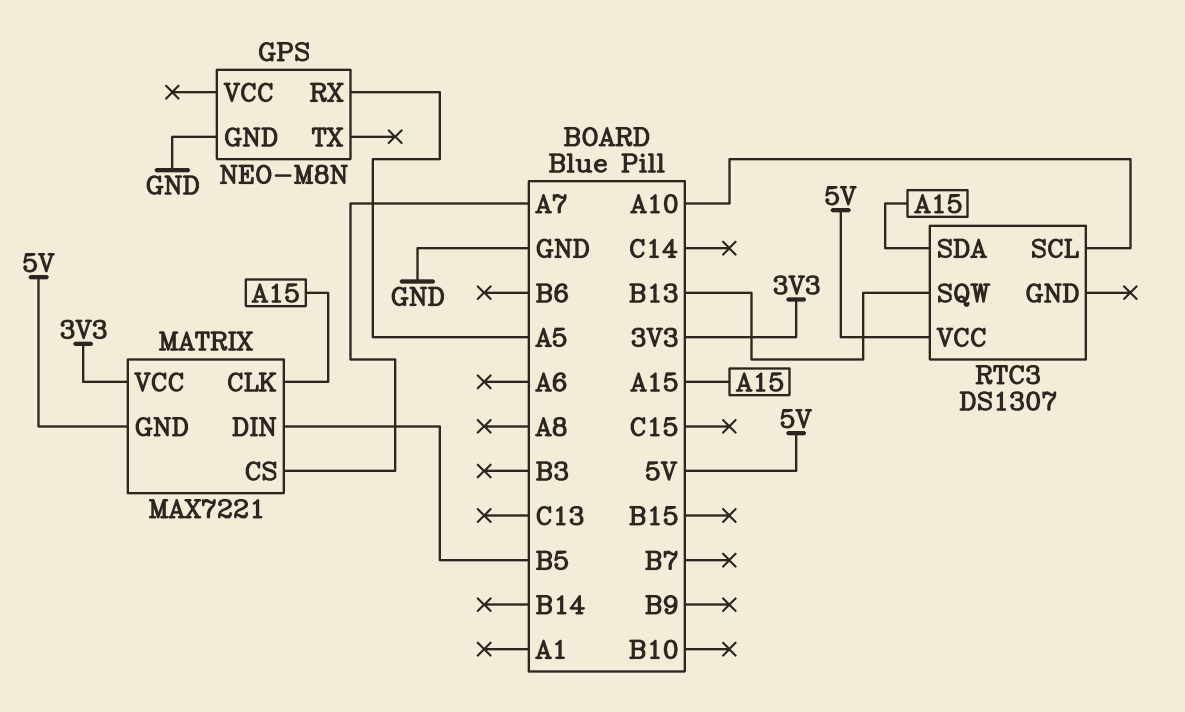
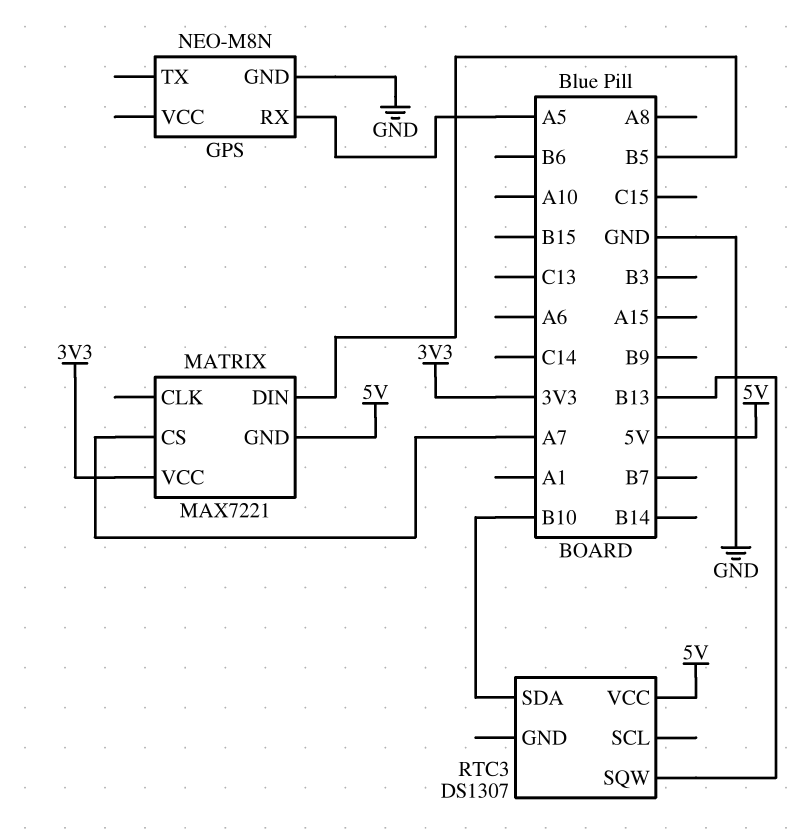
MATRIX pin CLK: A15 -> none
RTC3 pin SCL: A10 -> none
RTC3 pin SDA: A15 -> B10

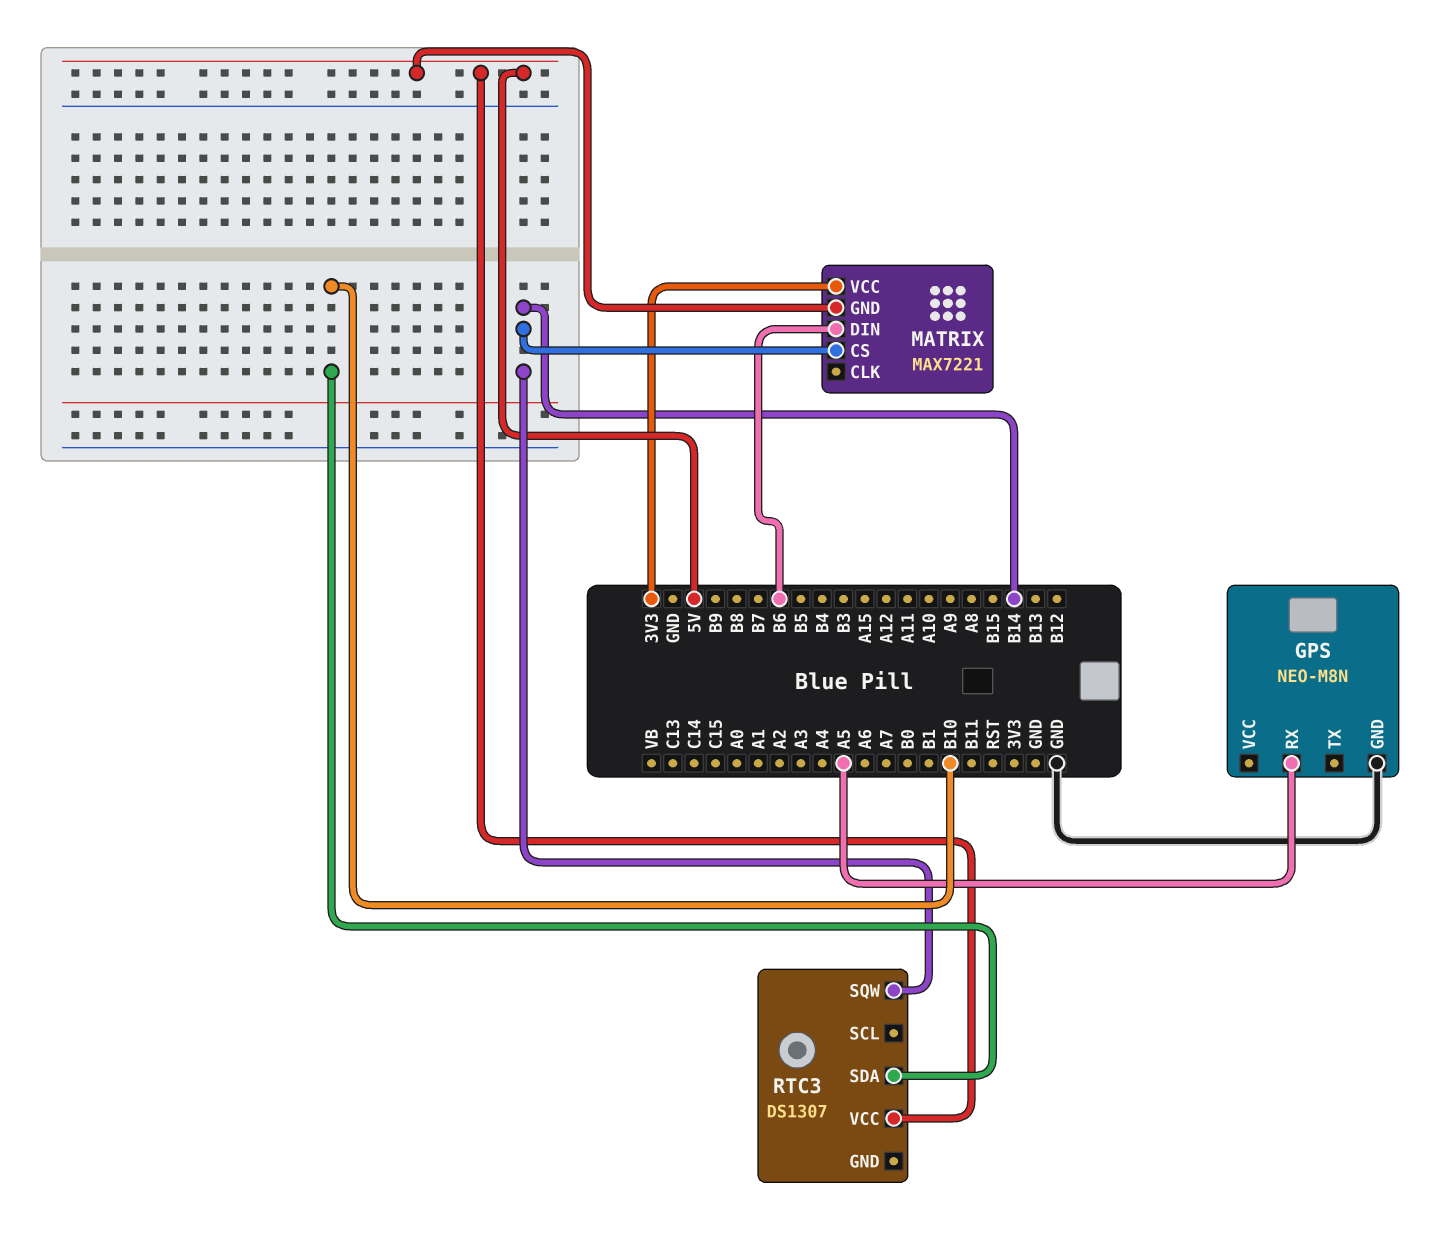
MATRIX pin CS: A7 -> B14
MATRIX pin DIN: B5 -> B6
RTC3 pin SQW: B13 -> B14

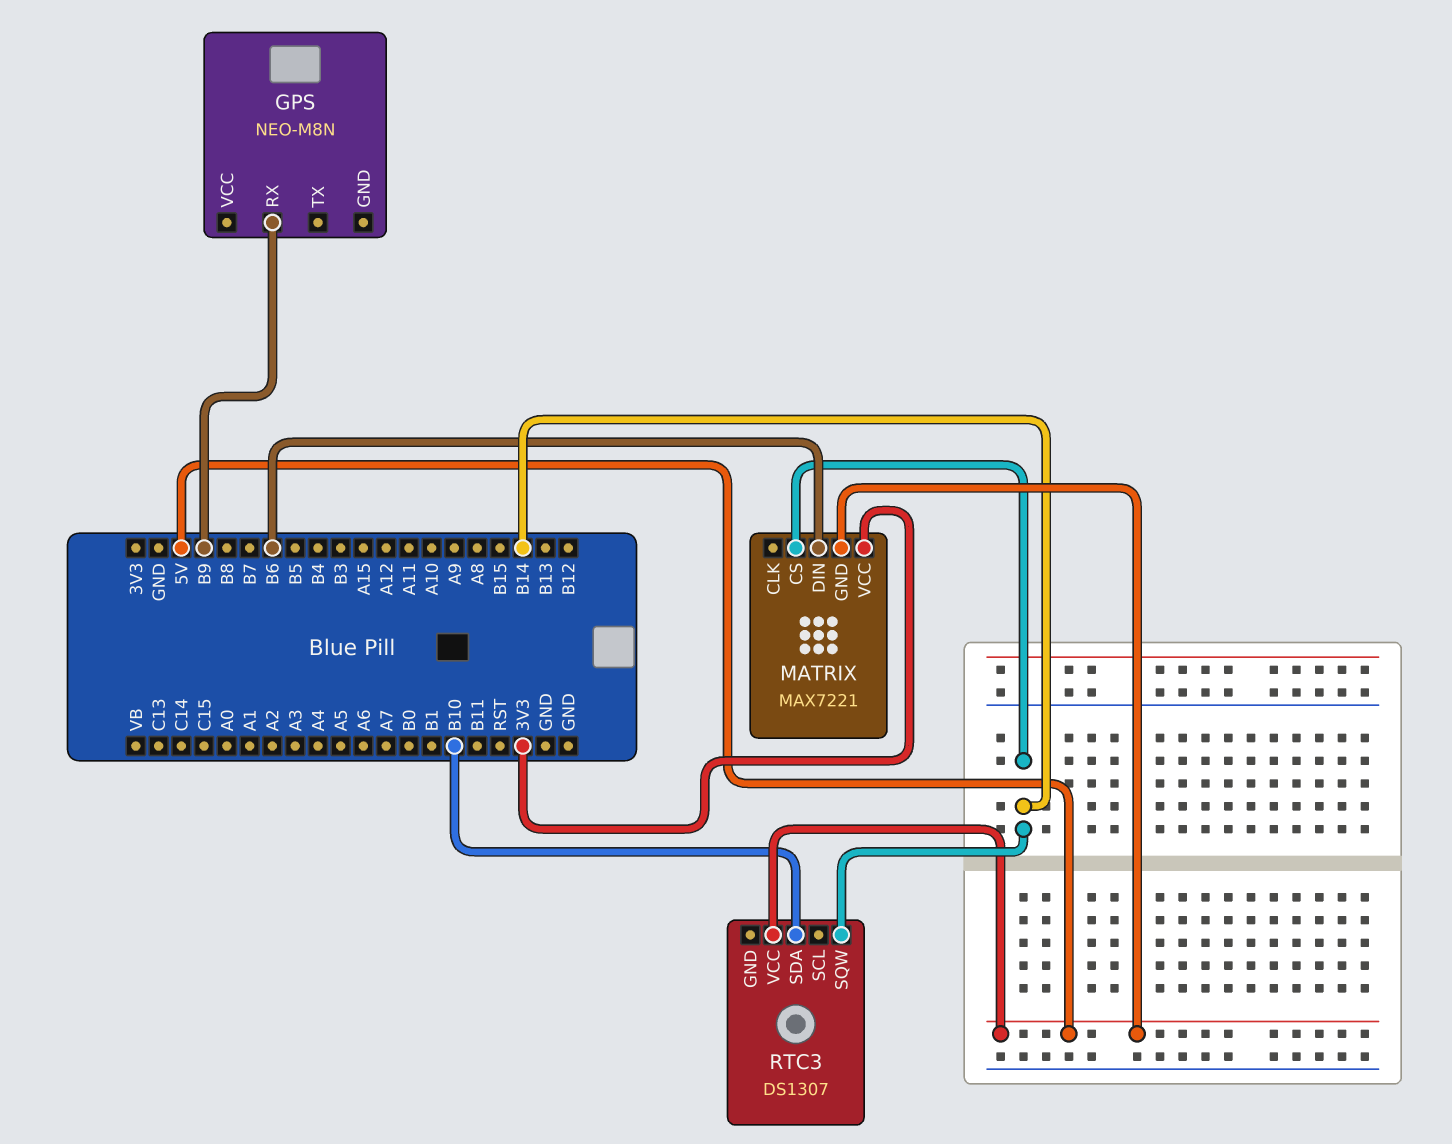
GPS pin GND: GND -> none
GPS pin RX: A5 -> B9

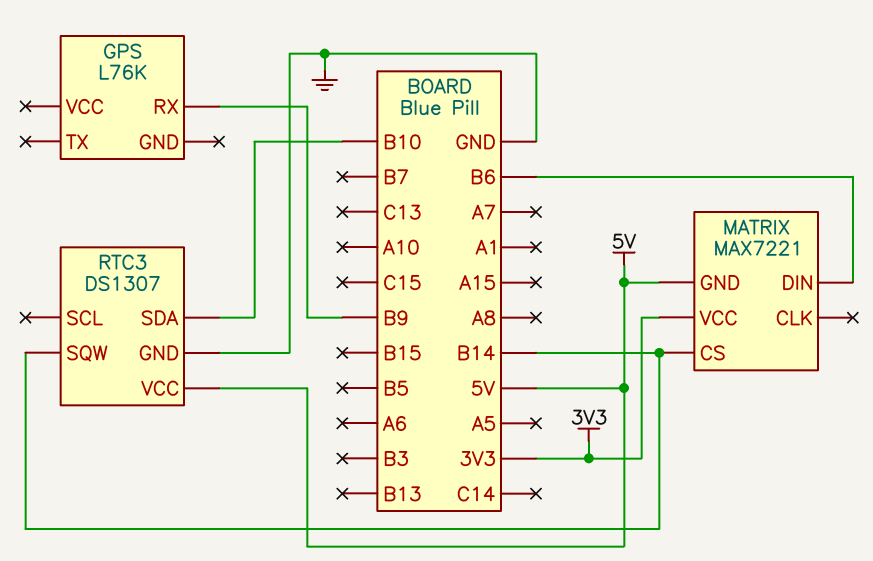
GPS: NEO-M8N -> L76K
RTC3 pin GND: none -> GND

